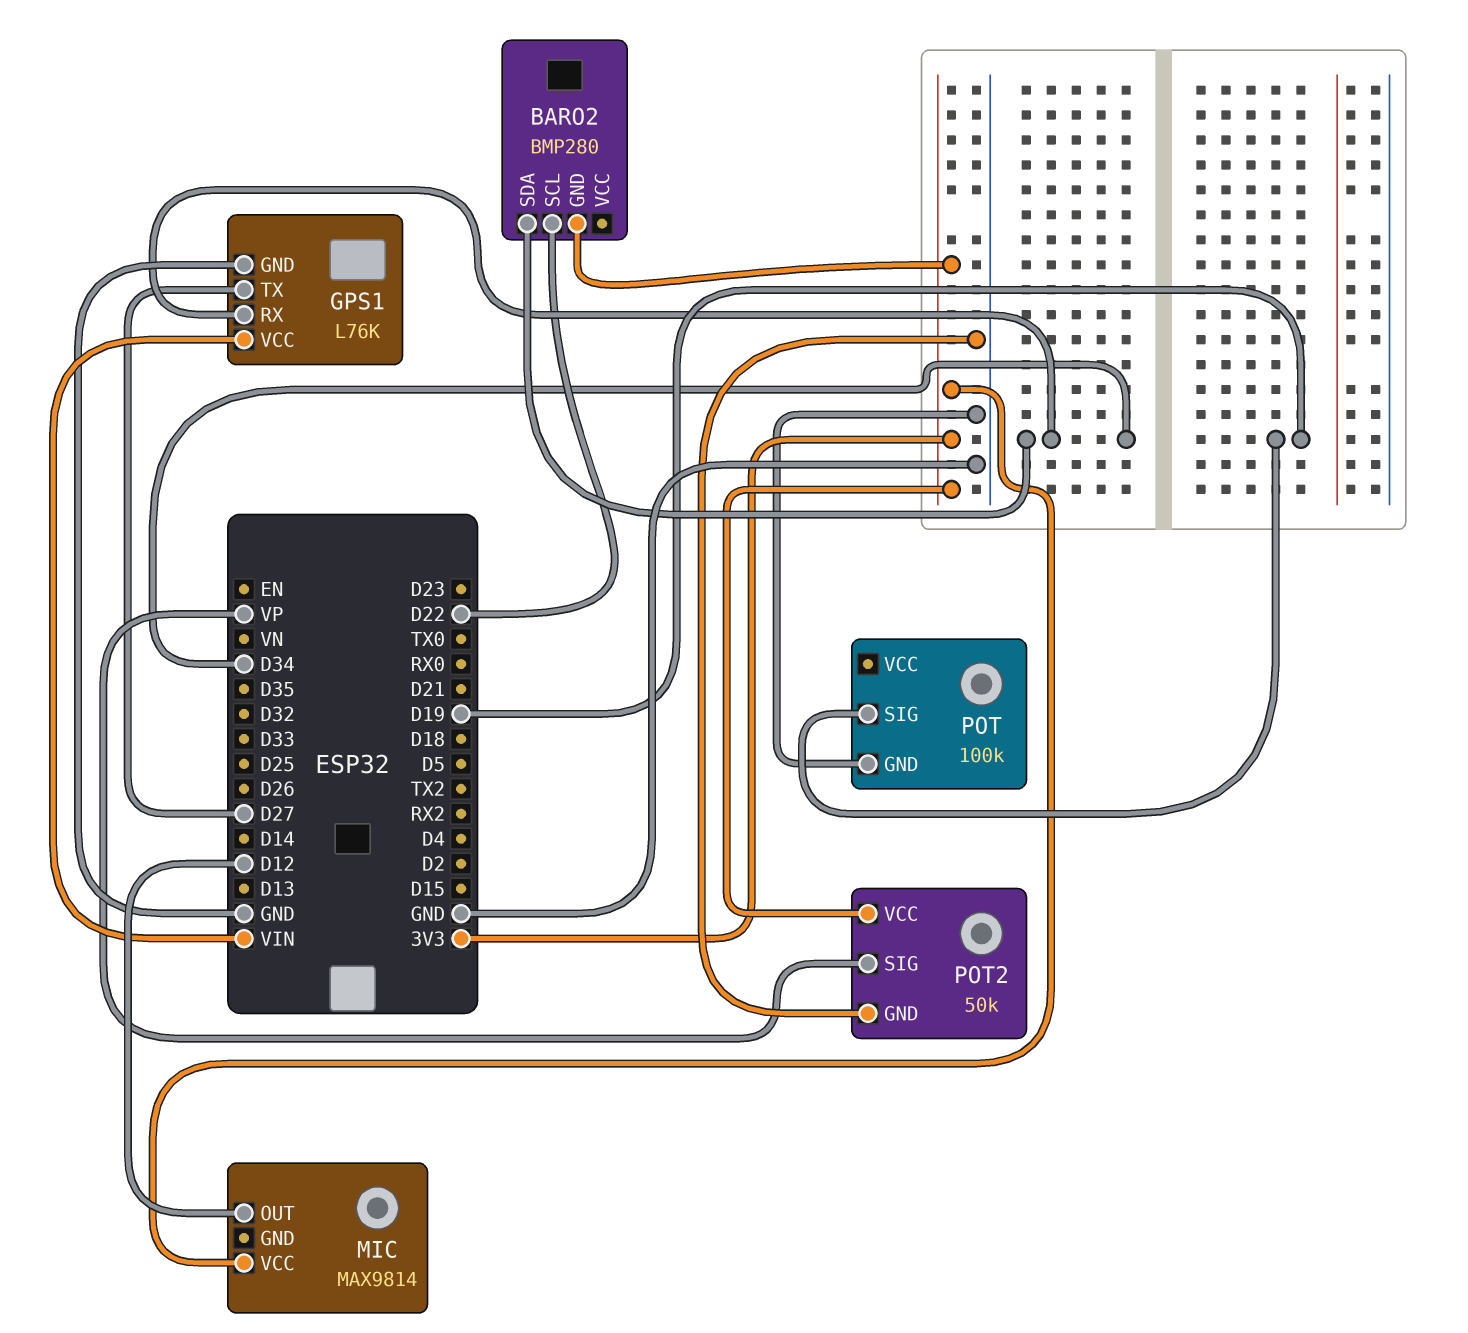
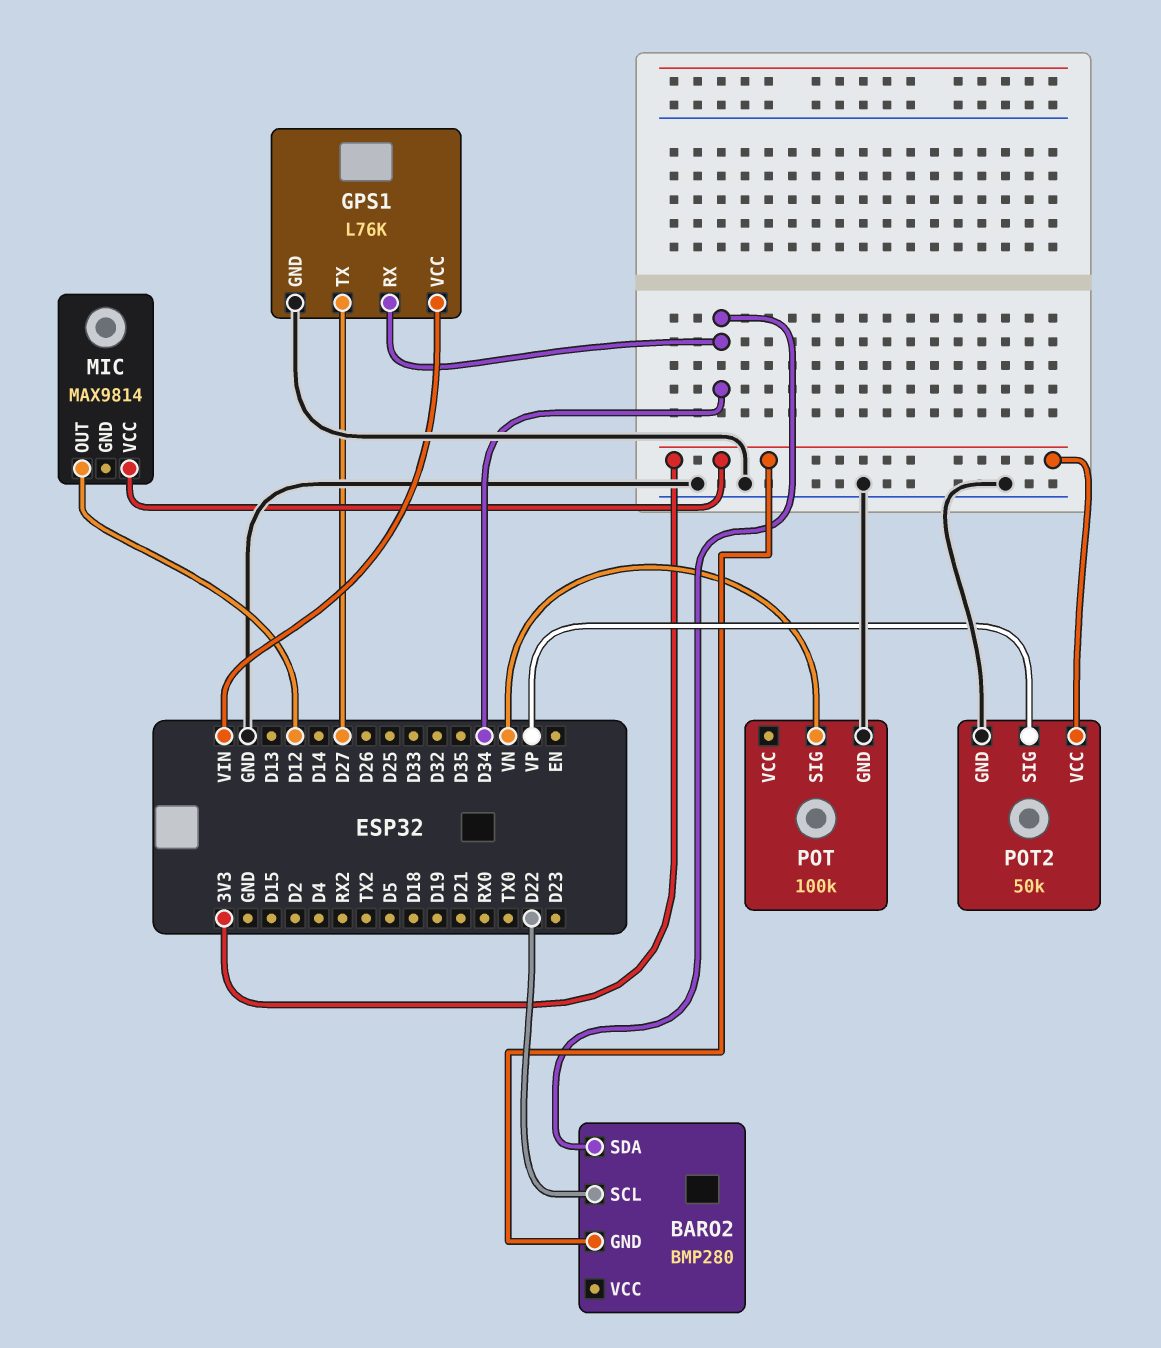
POT pin SIG: D19 -> VN

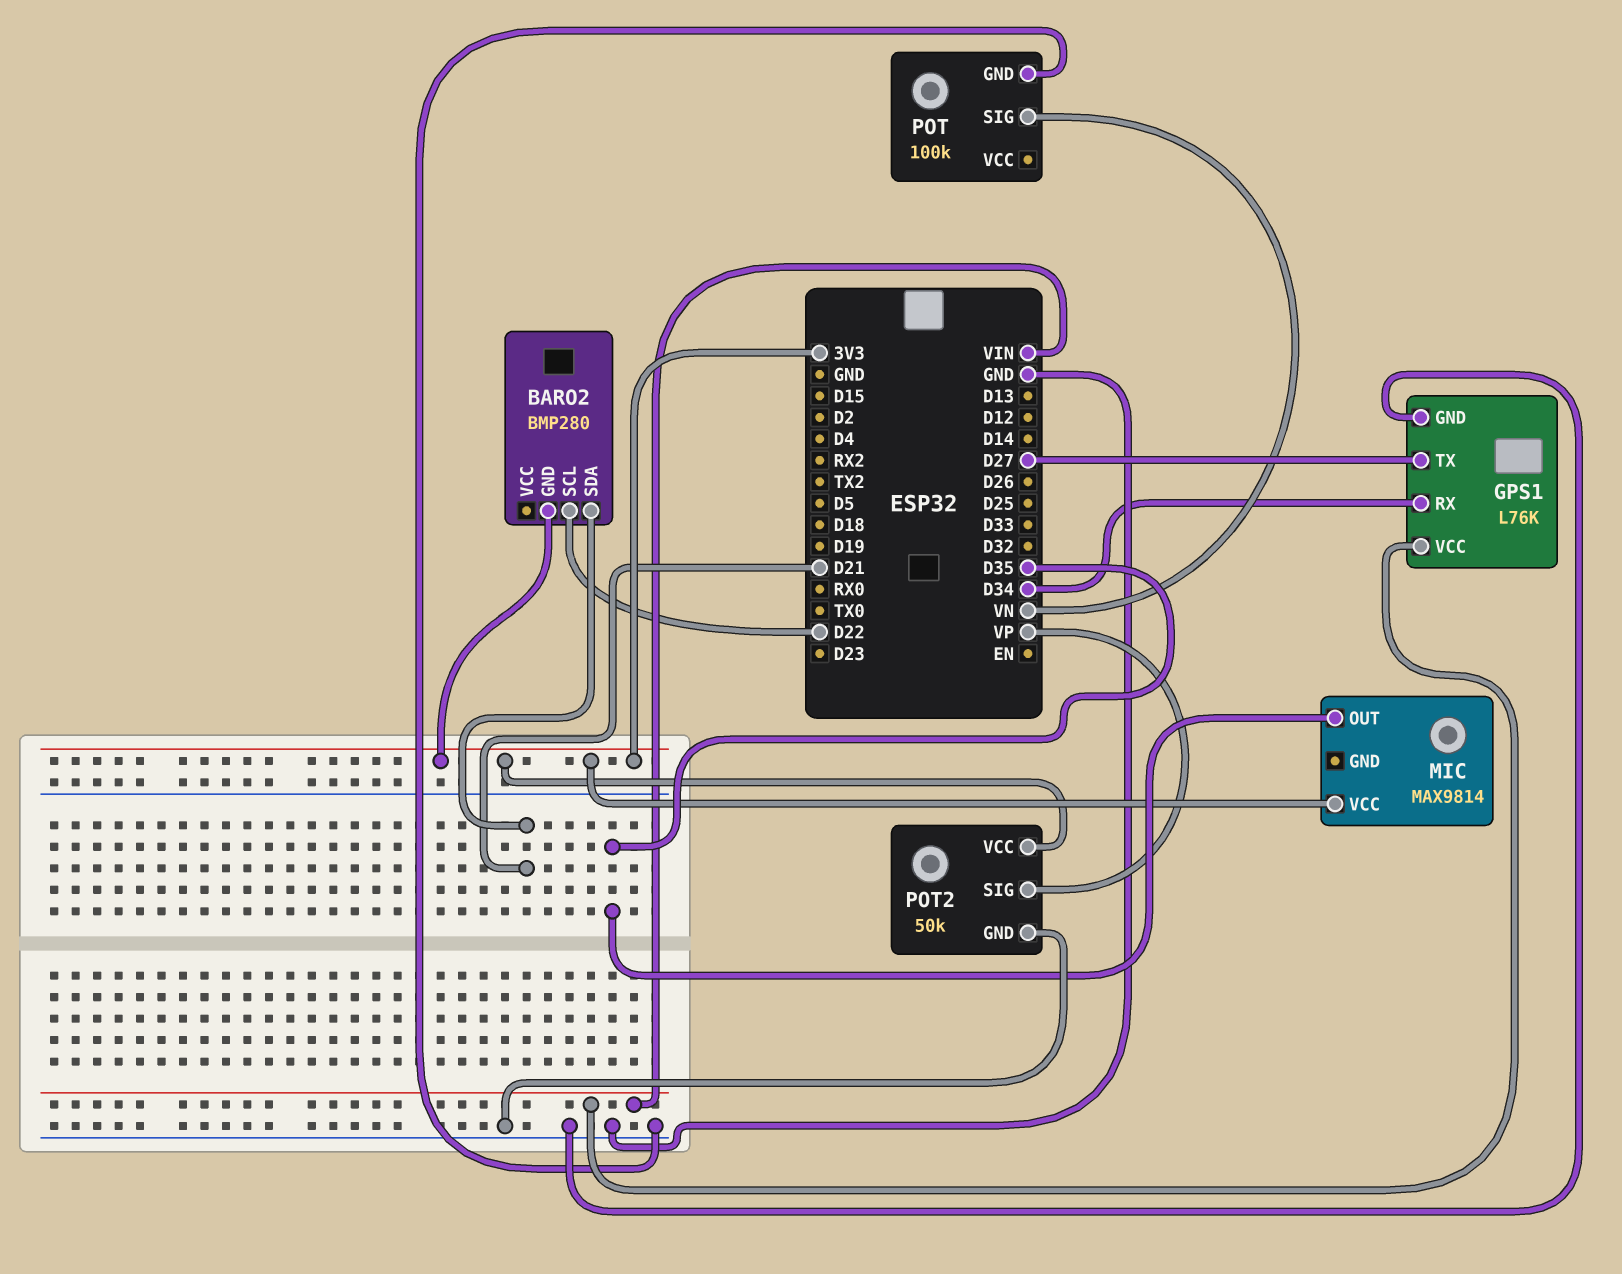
BARO2 pin SDA: D34 -> D21
MIC pin OUT: D12 -> D35

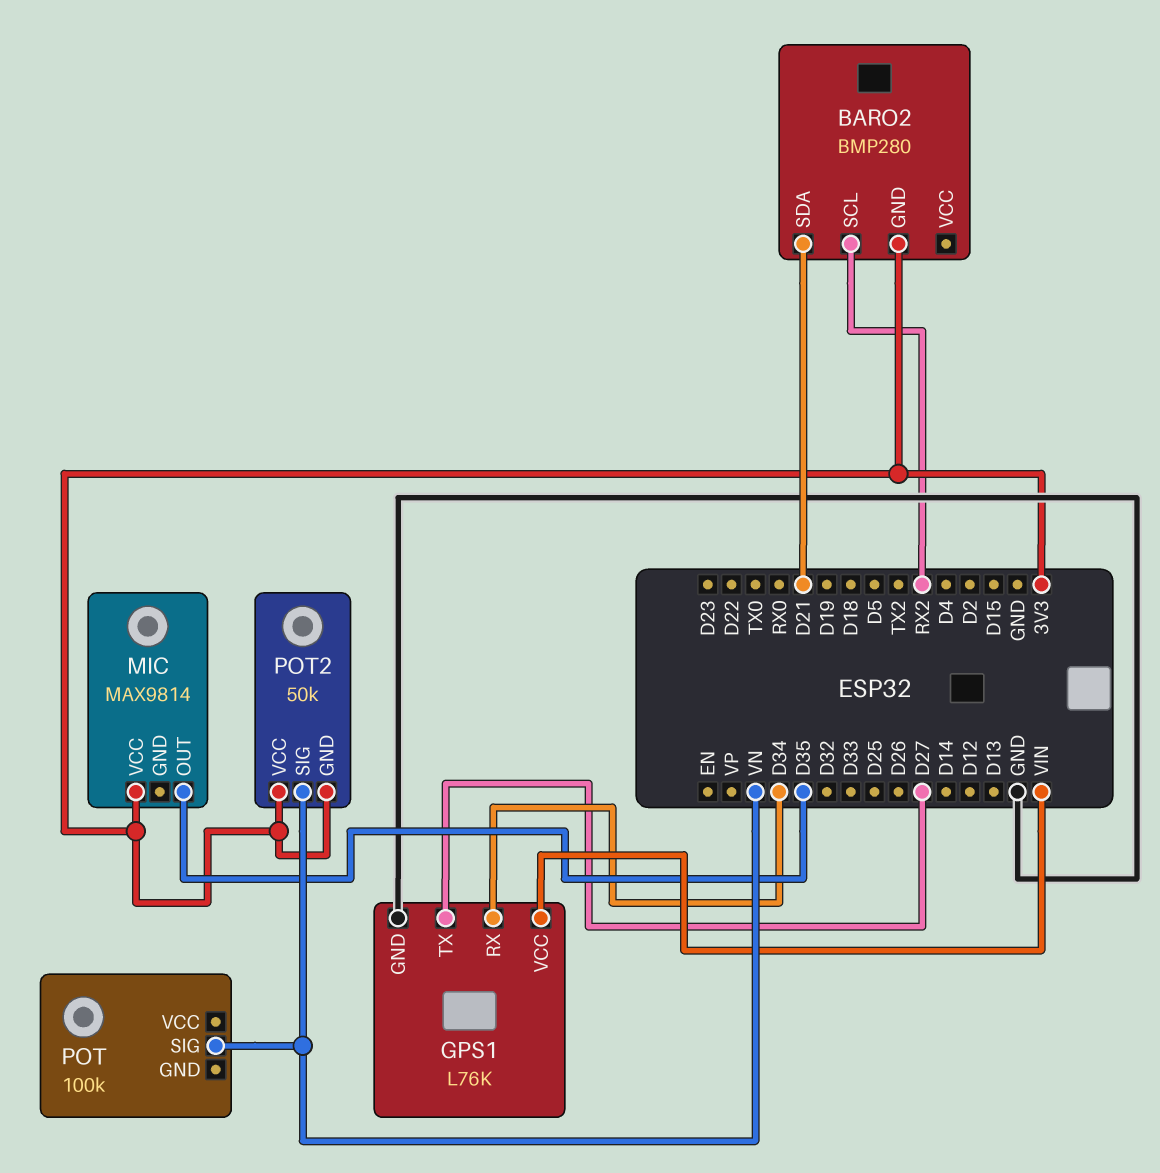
BARO2 pin SCL: D22 -> RX2
POT pin GND: GND -> none
POT2 pin GND: GND -> 3V3
POT2 pin SIG: VP -> VN

